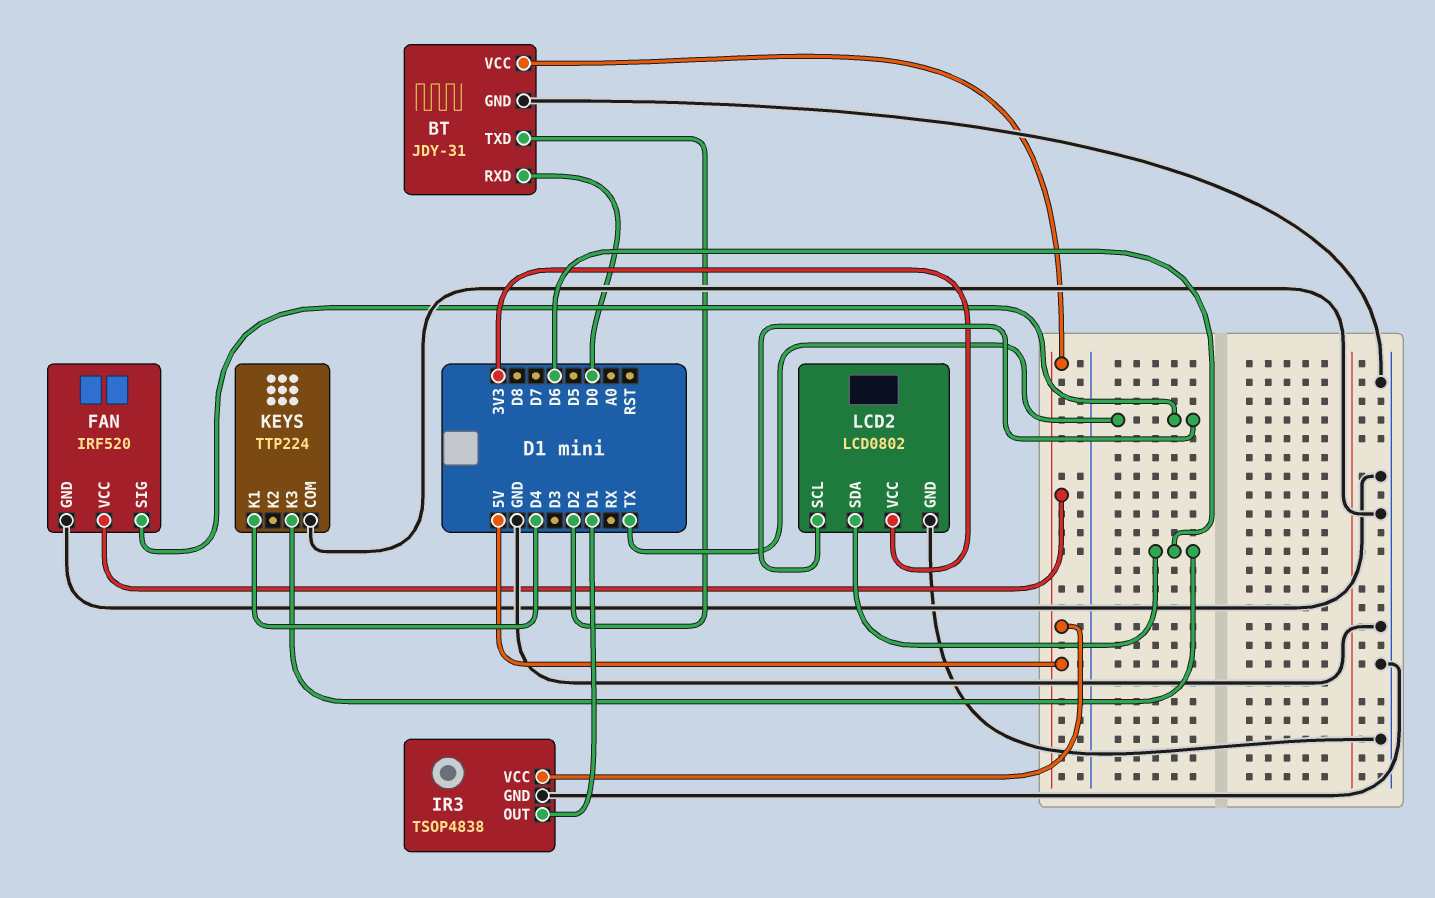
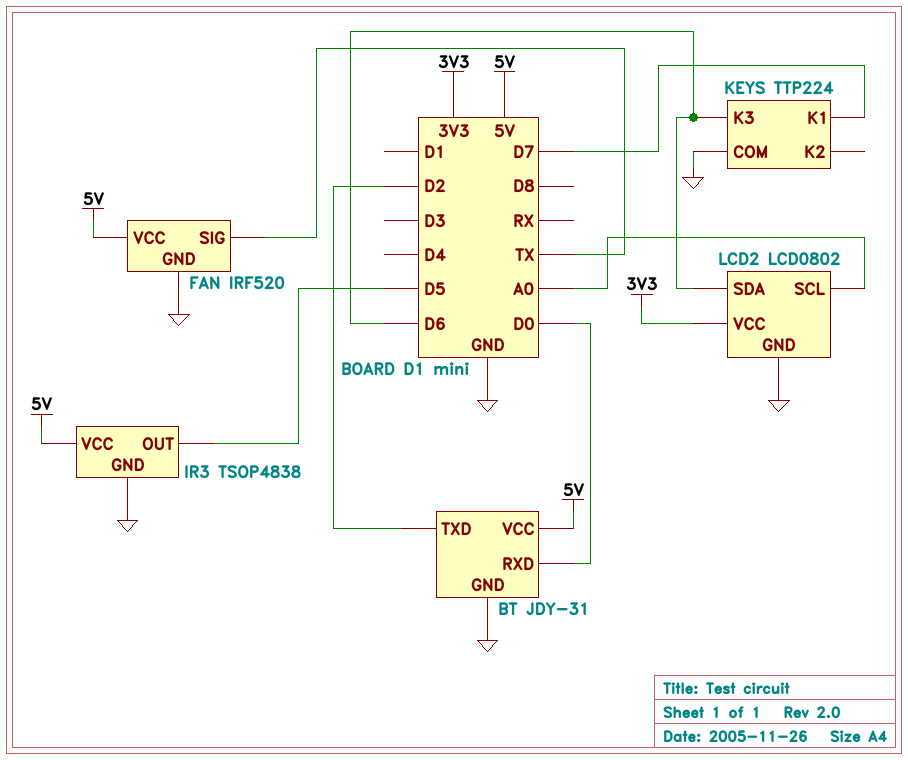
IR3 pin OUT: D1 -> D5
KEYS pin K1: D4 -> D7
LCD2 pin SCL: TX -> A0

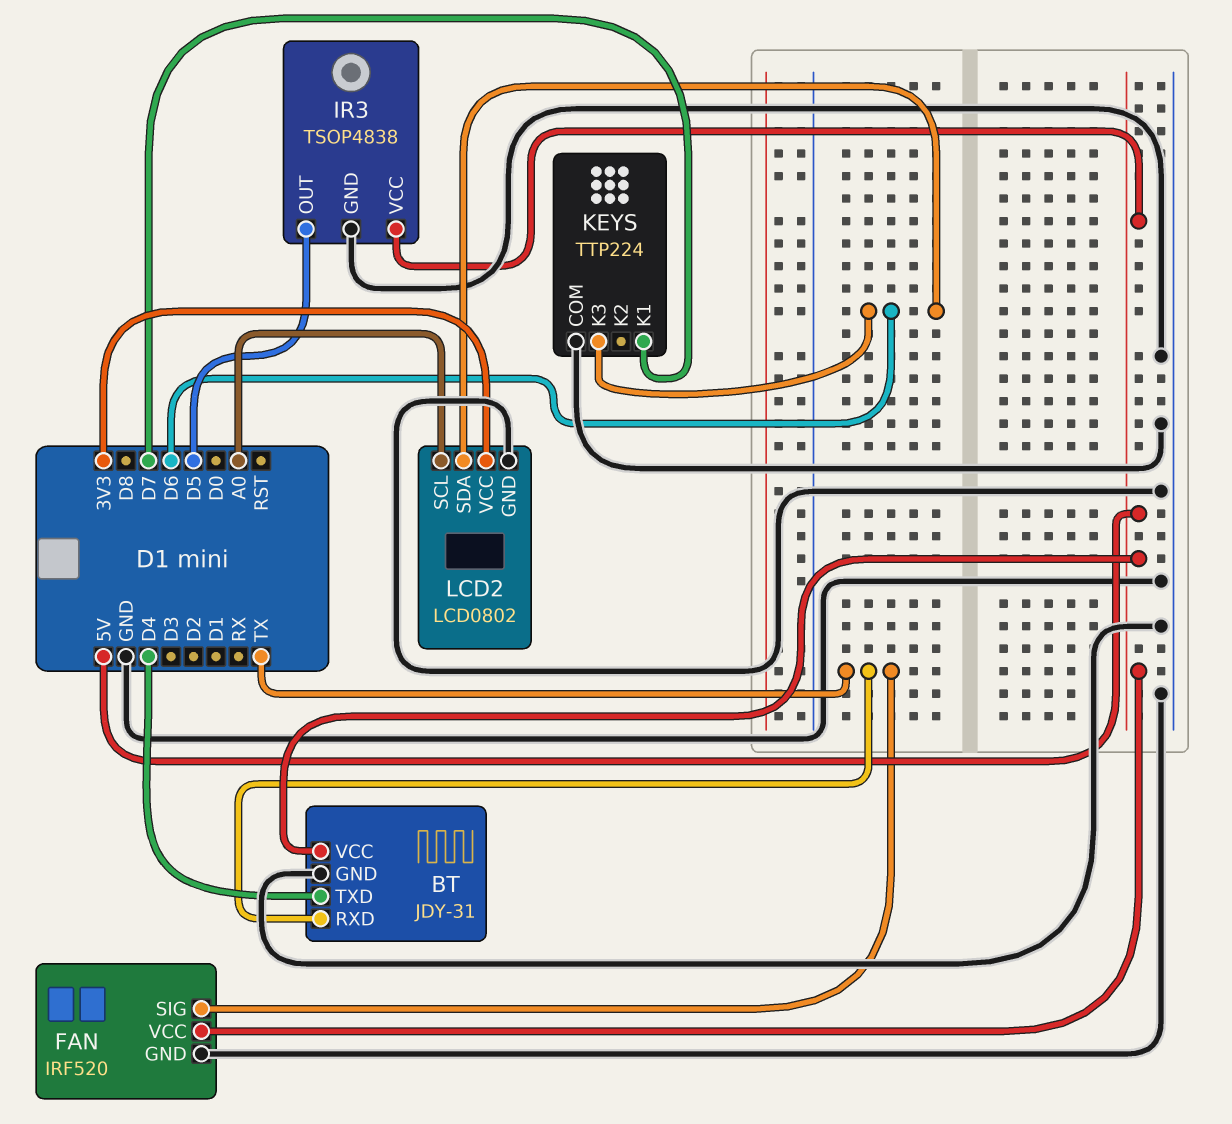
BT pin RXD: D0 -> TX
BT pin TXD: D2 -> D4

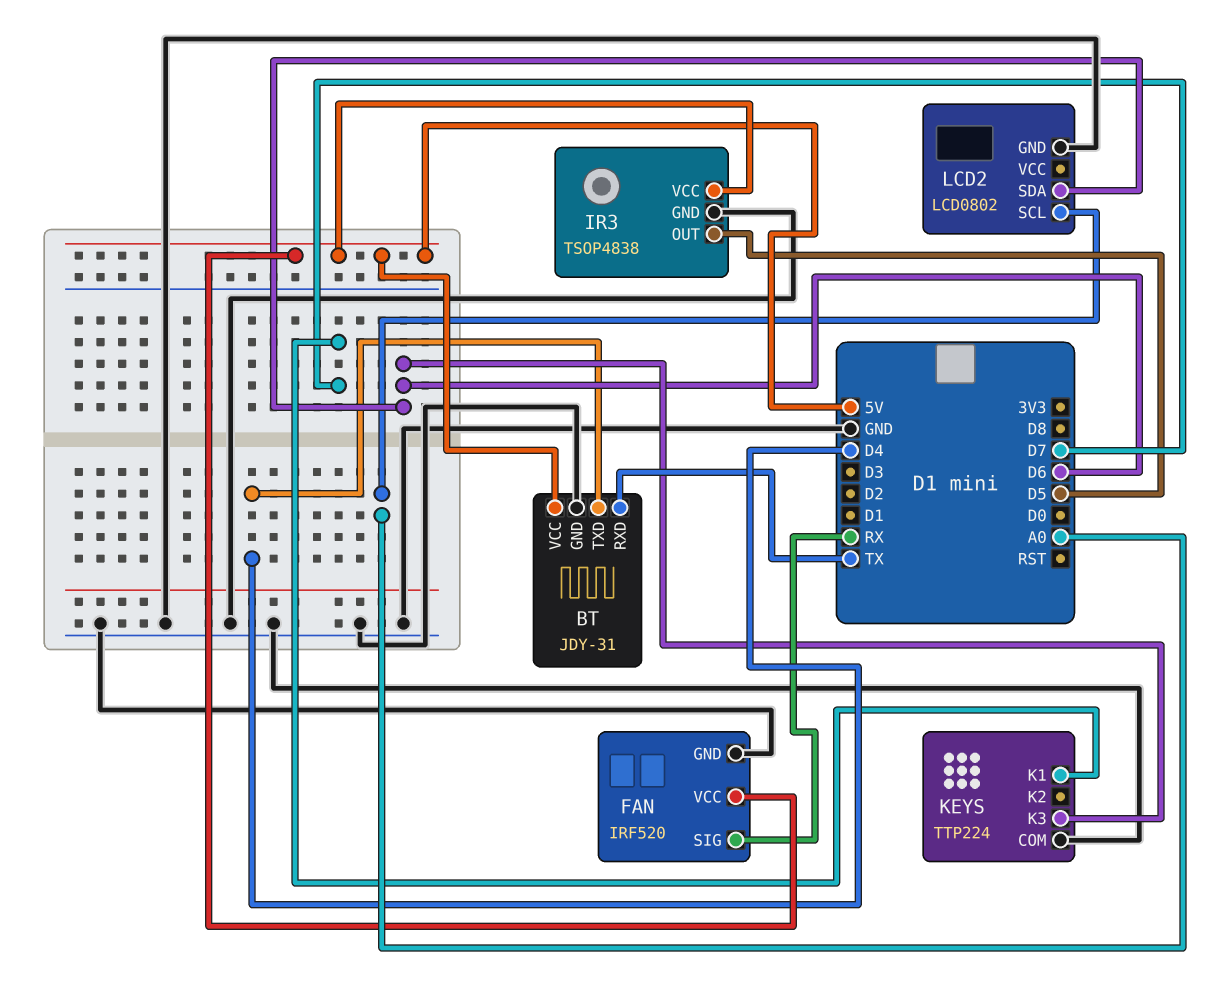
FAN pin SIG: TX -> RX
LCD2 pin VCC: 3V3 -> none

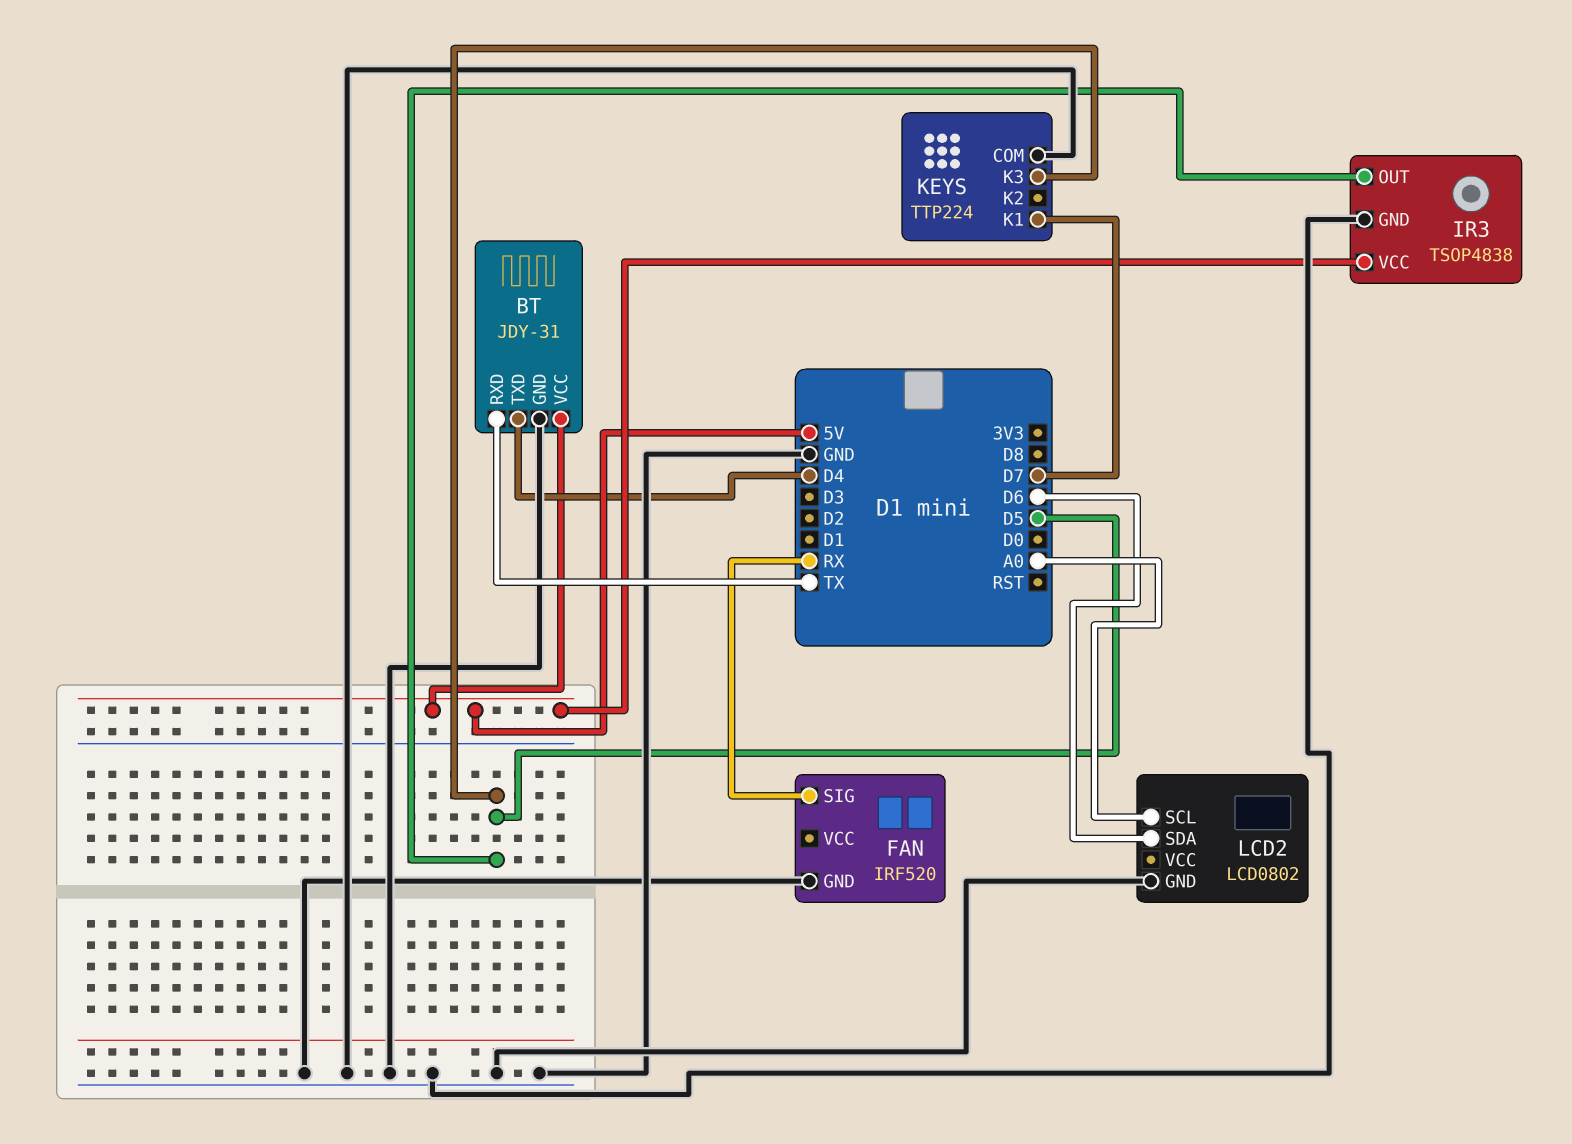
FAN pin VCC: 5V -> none
KEYS pin K3: D6 -> D5

